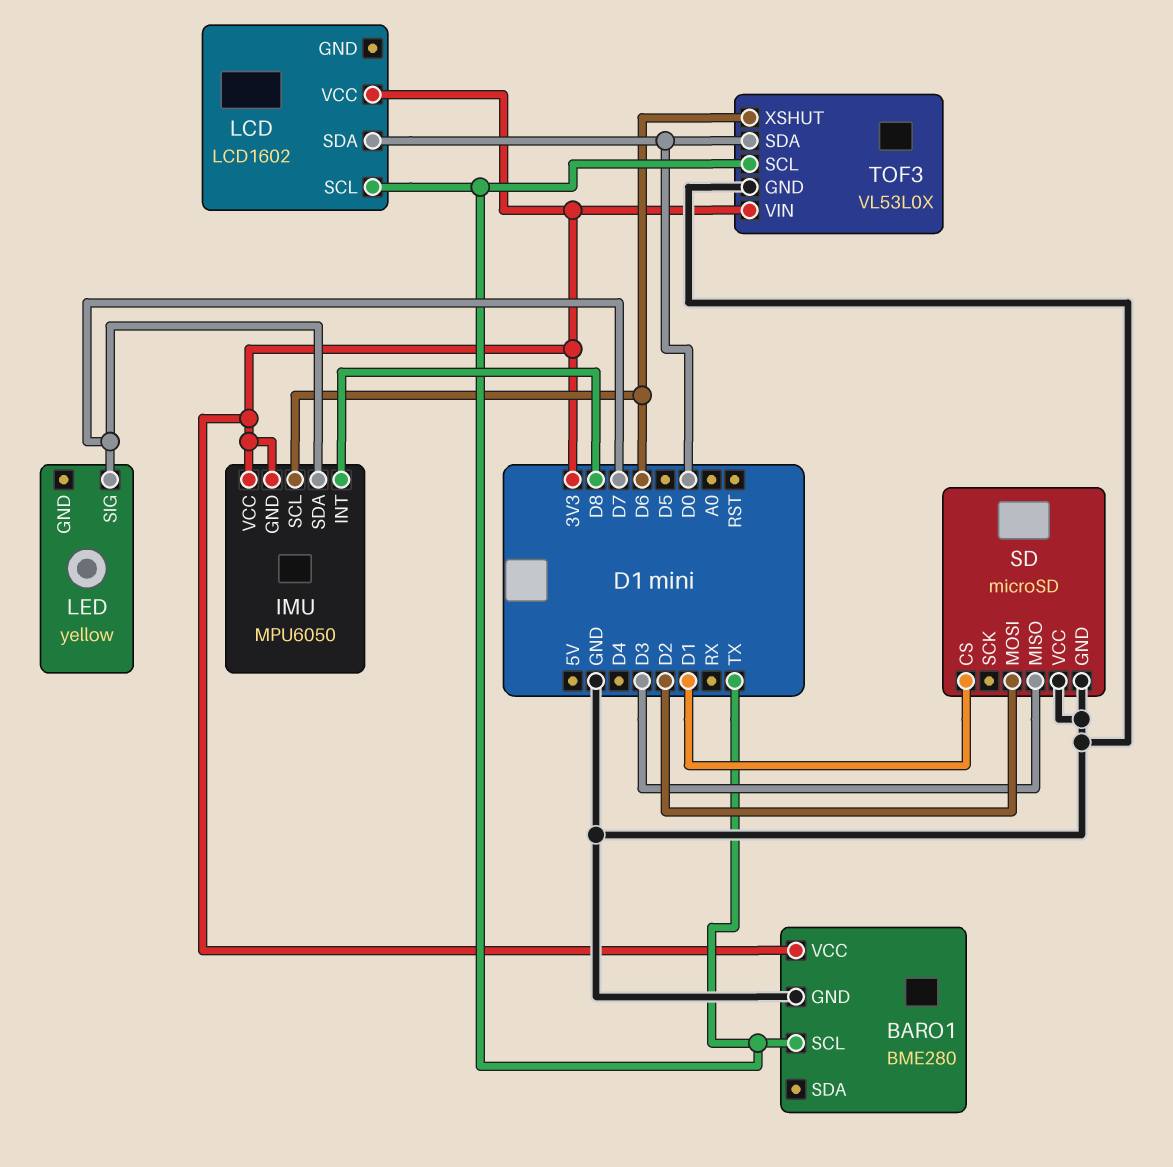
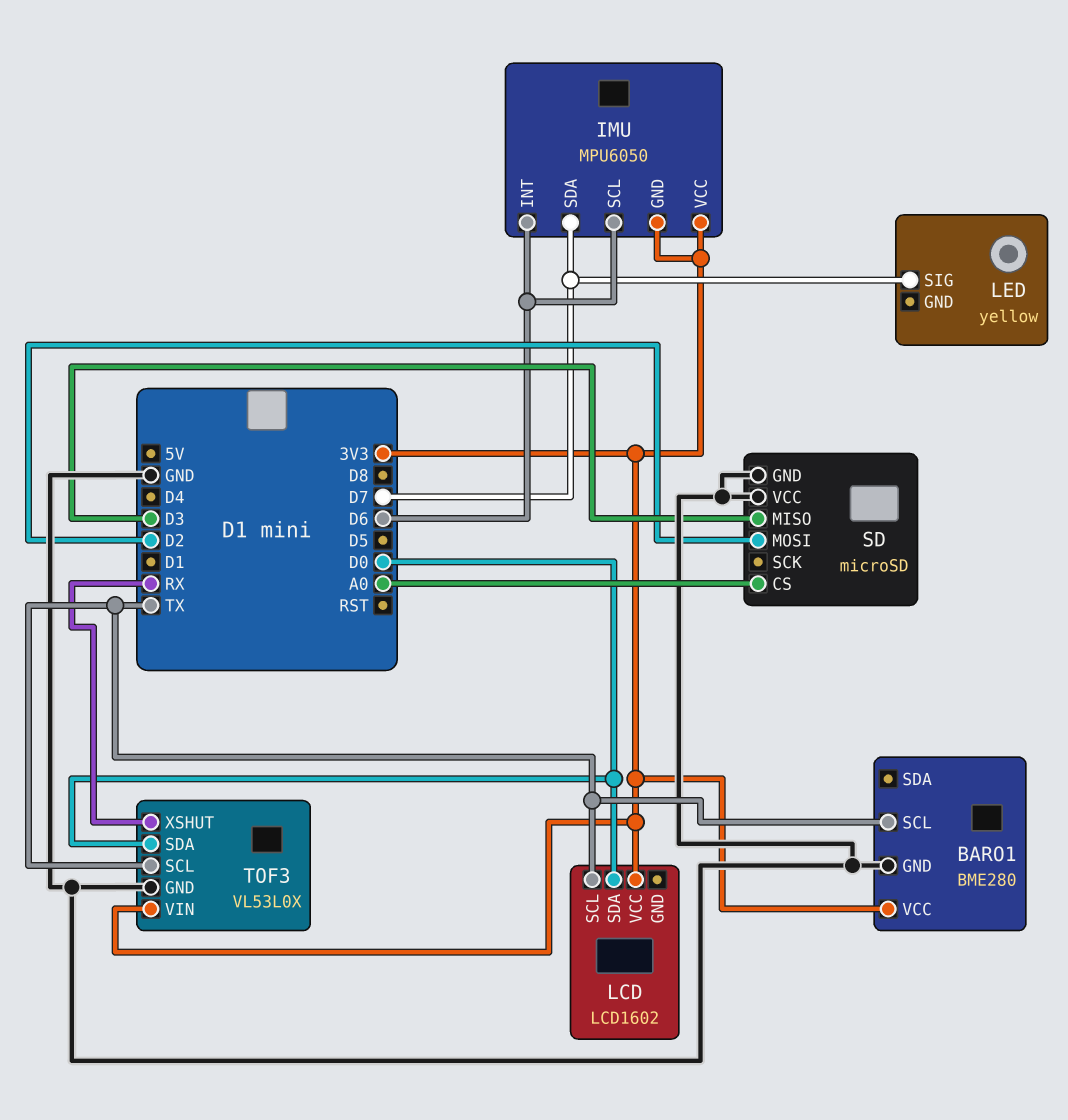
IMU pin INT: D8 -> D6
SD pin CS: D1 -> A0
TOF3 pin XSHUT: D6 -> RX

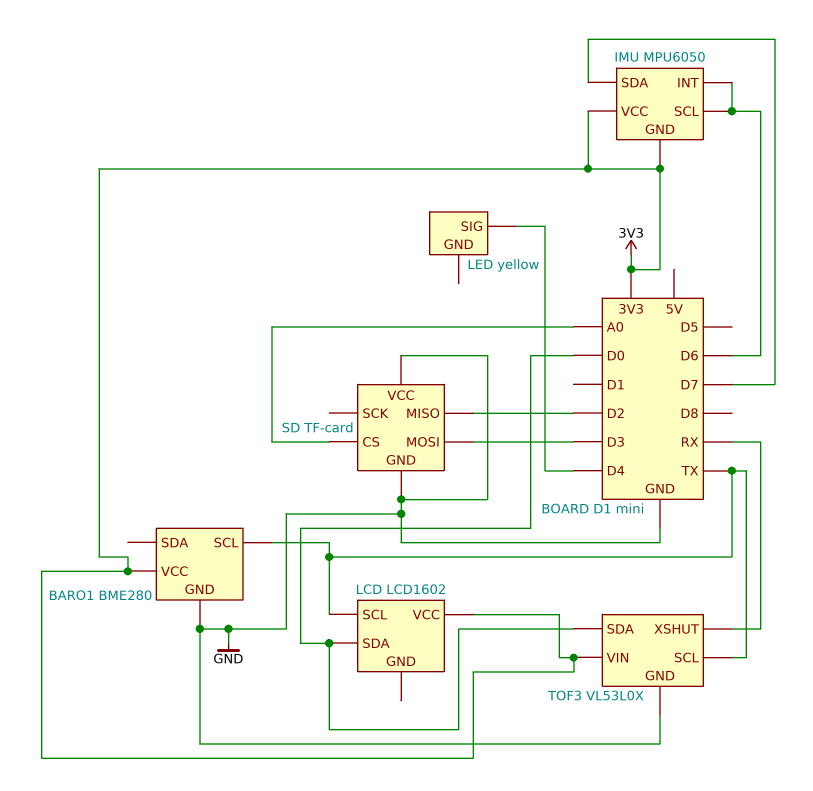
LED pin SIG: D7 -> D4
SD: microSD -> TF-card
SD pin MISO: D3 -> D2
SD pin MOSI: D2 -> D3

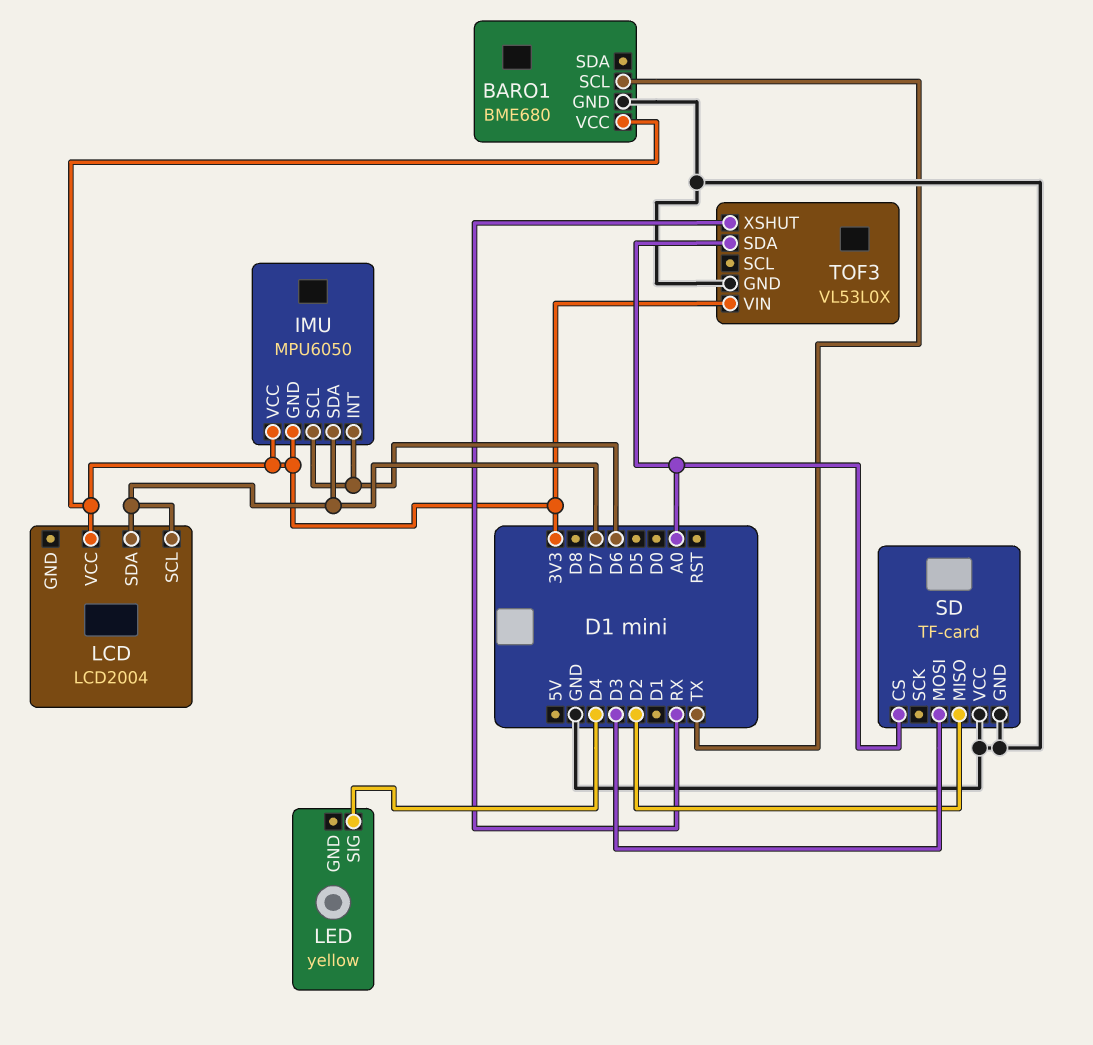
BARO1: BME280 -> BME680
LCD: LCD1602 -> LCD2004
LCD pin SCL: TX -> D7
LCD pin SDA: D0 -> D7
TOF3 pin SCL: TX -> none
TOF3 pin SDA: D0 -> A0

